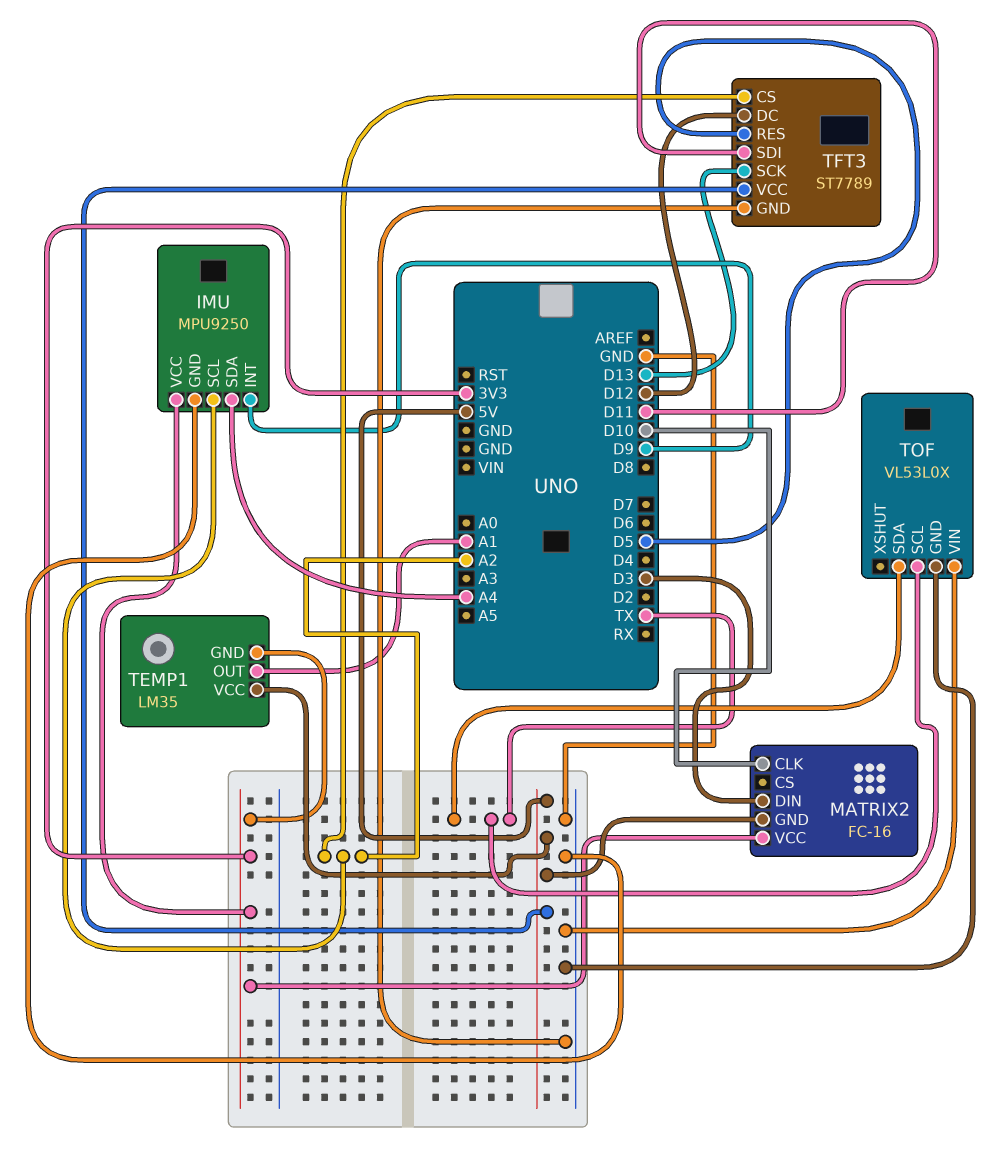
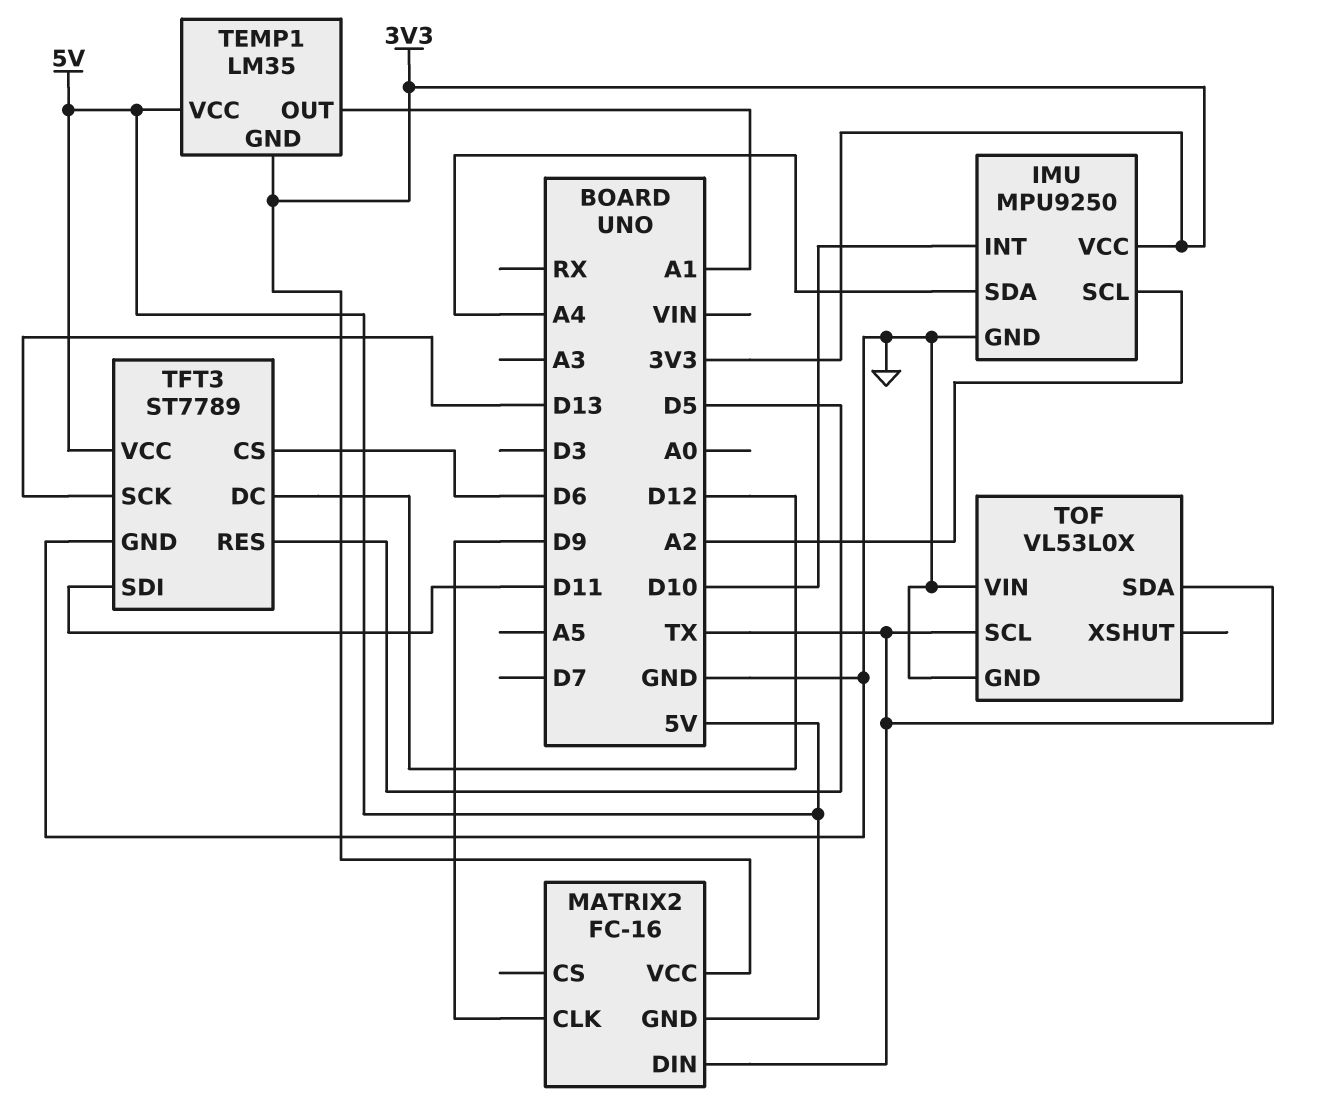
IMU pin INT: D9 -> D10
MATRIX2 pin CLK: D10 -> D9
MATRIX2 pin DIN: D3 -> TX
TFT3 pin CS: A2 -> D6

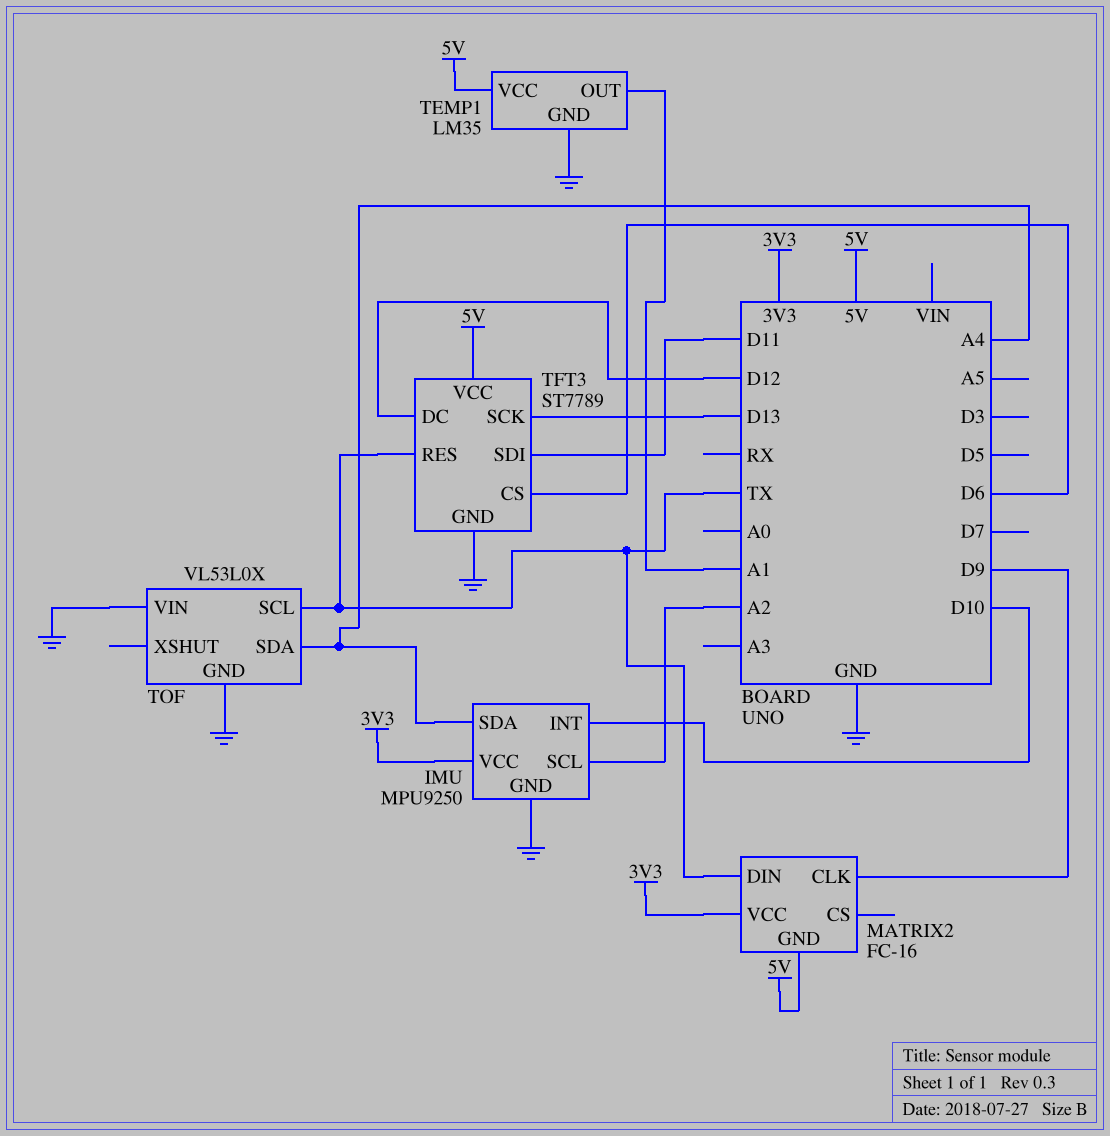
TEMP1 pin GND: 3V3 -> GND
TFT3 pin RES: D5 -> TX
TOF pin SDA: TX -> A4

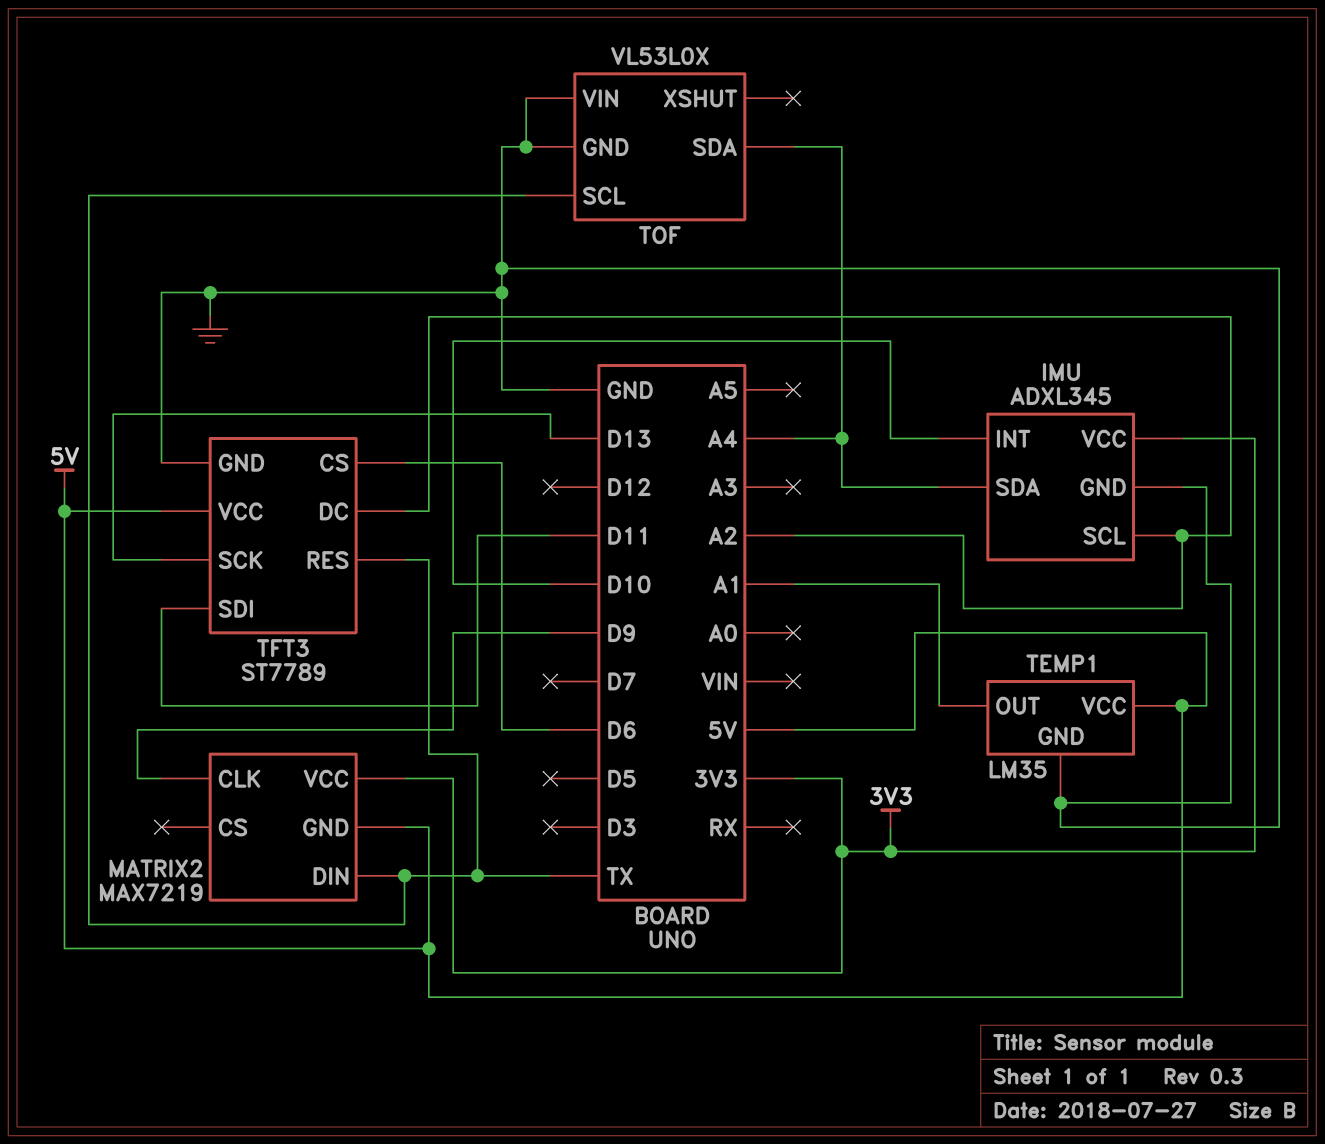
IMU: MPU9250 -> ADXL345
MATRIX2: FC-16 -> MAX7219
TFT3 pin DC: D12 -> A2

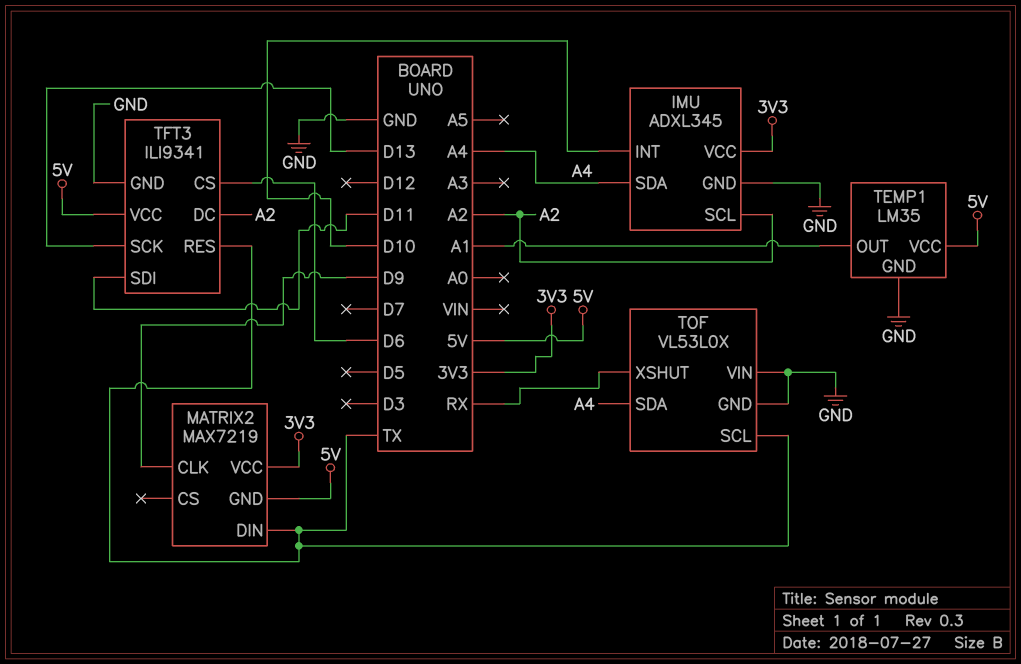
TFT3: ST7789 -> ILI9341
TOF pin XSHUT: none -> RX

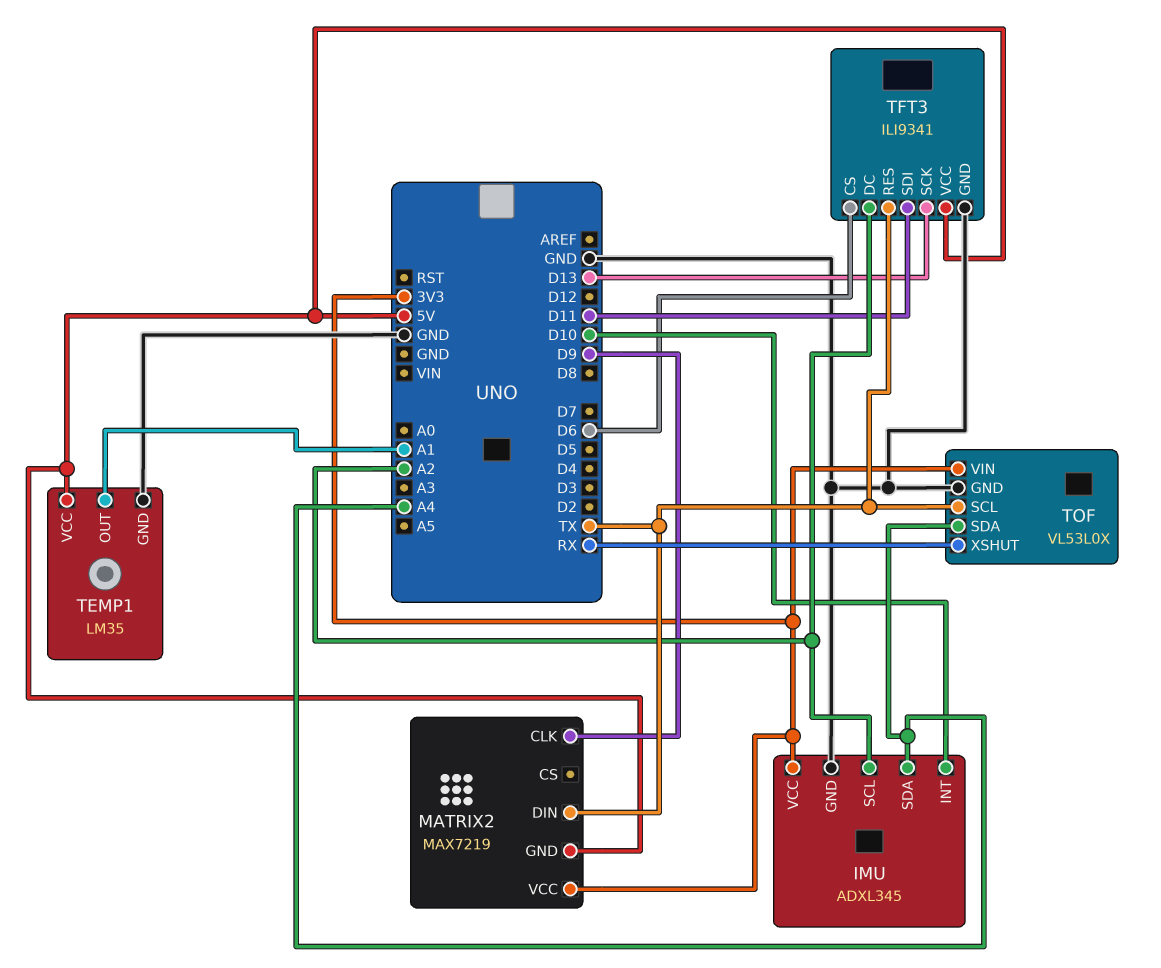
TOF pin VIN: GND -> 3V3

